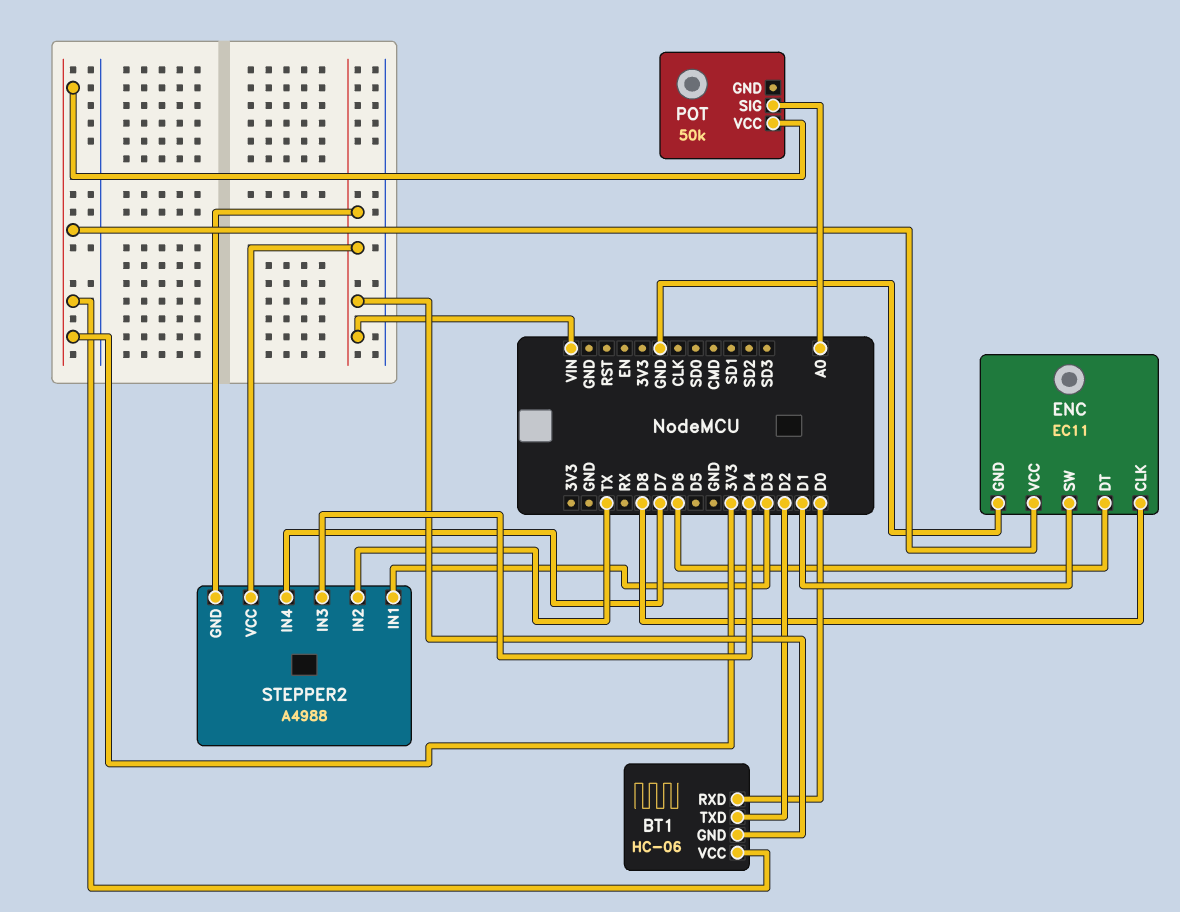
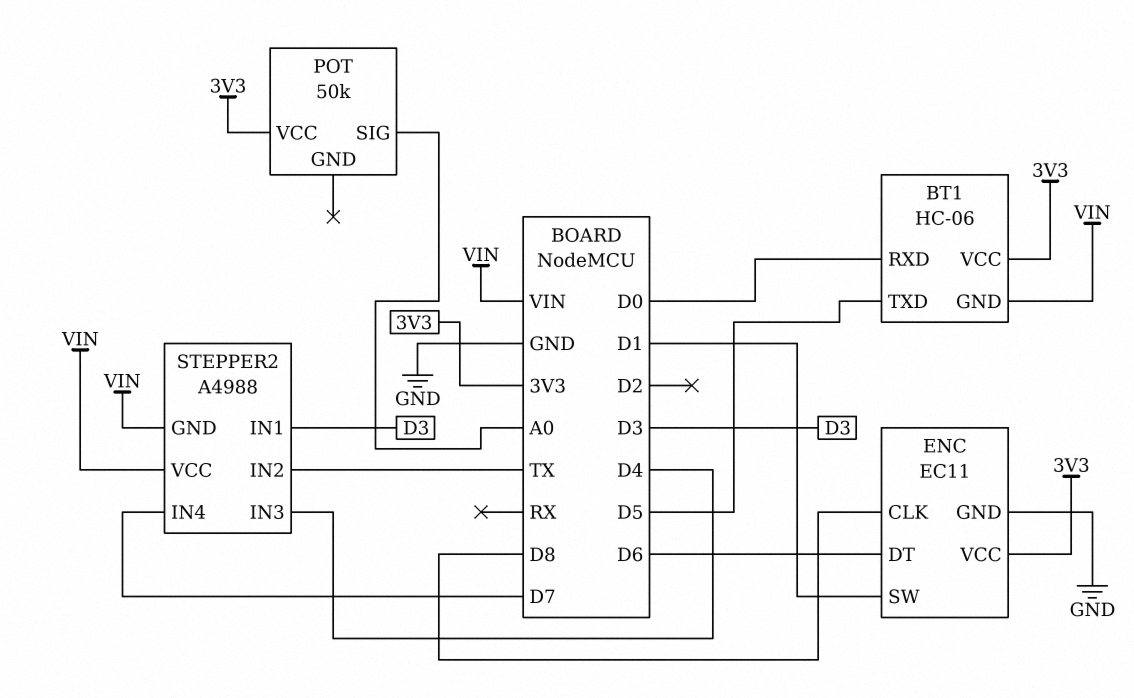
BT1 pin TXD: D2 -> D5

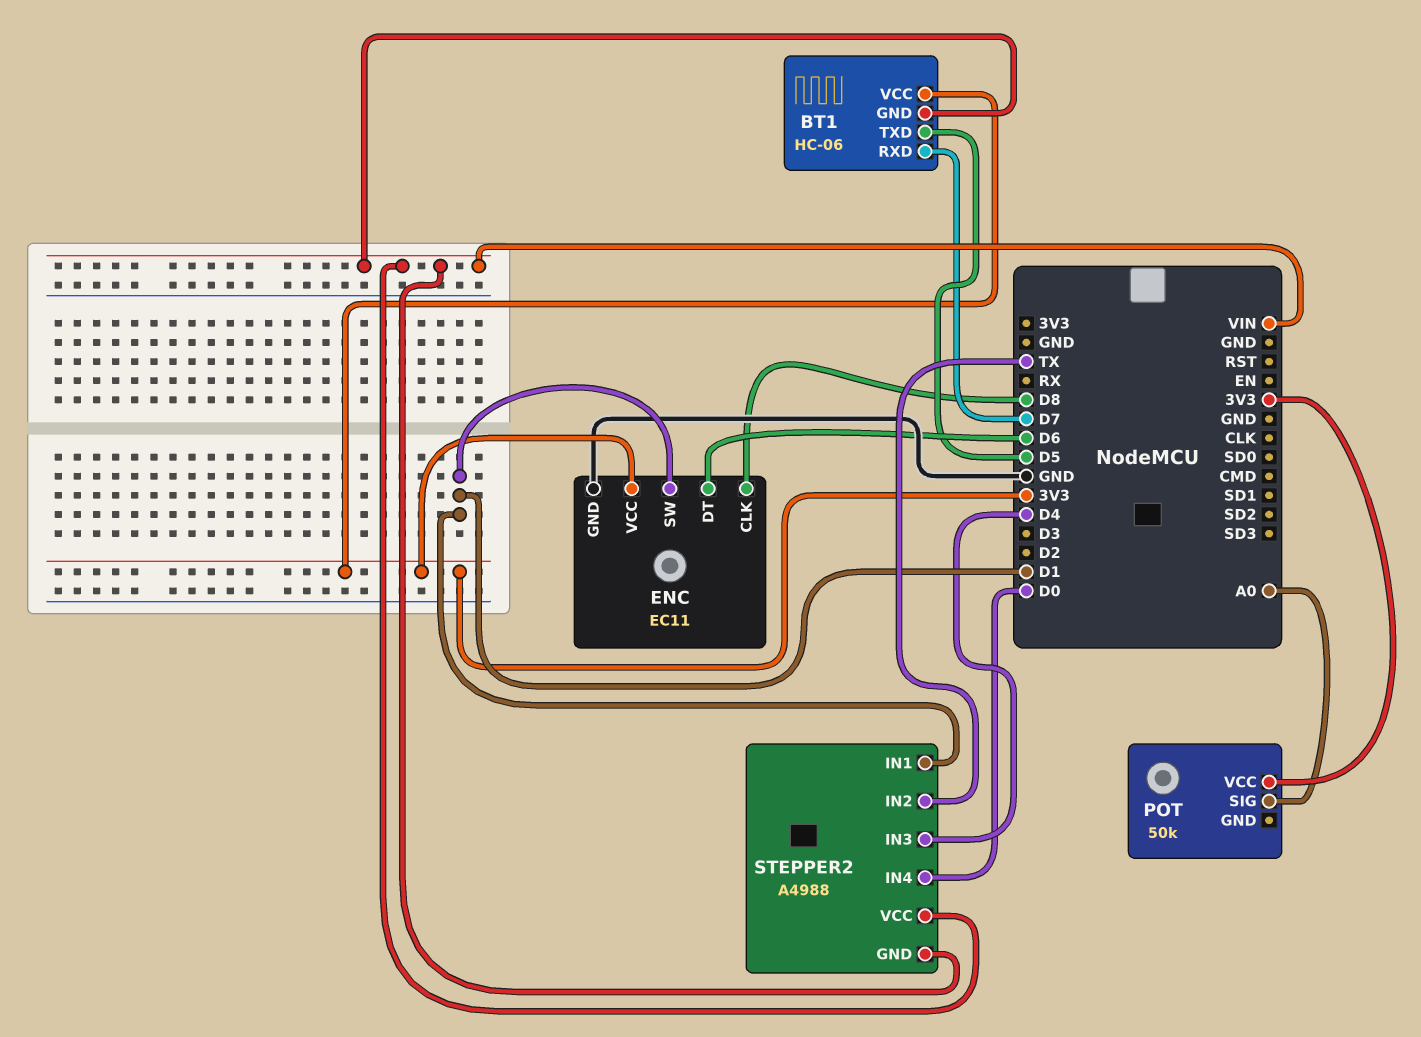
BT1 pin RXD: D0 -> D7
STEPPER2 pin IN1: D3 -> D1
STEPPER2 pin IN4: D7 -> D0

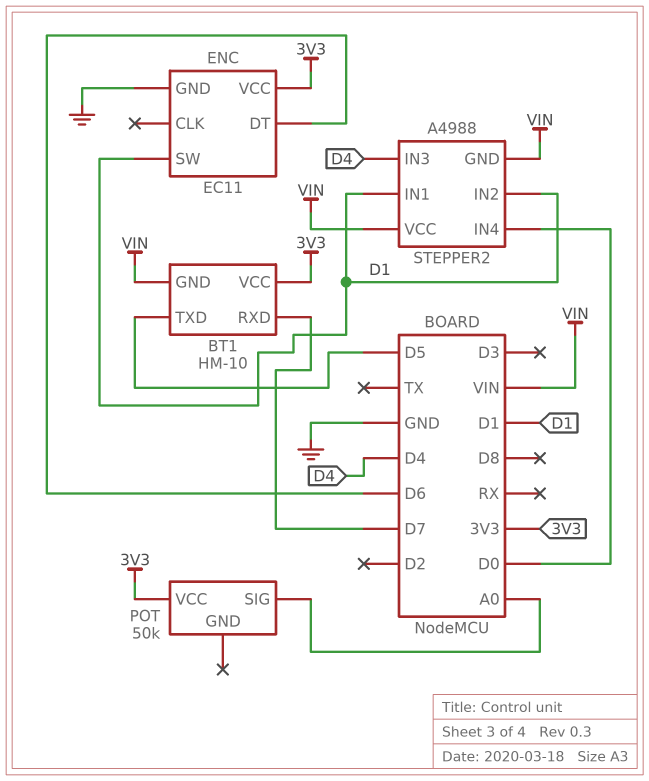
BT1: HC-06 -> HM-10
ENC pin CLK: D8 -> none
STEPPER2 pin IN2: TX -> D1

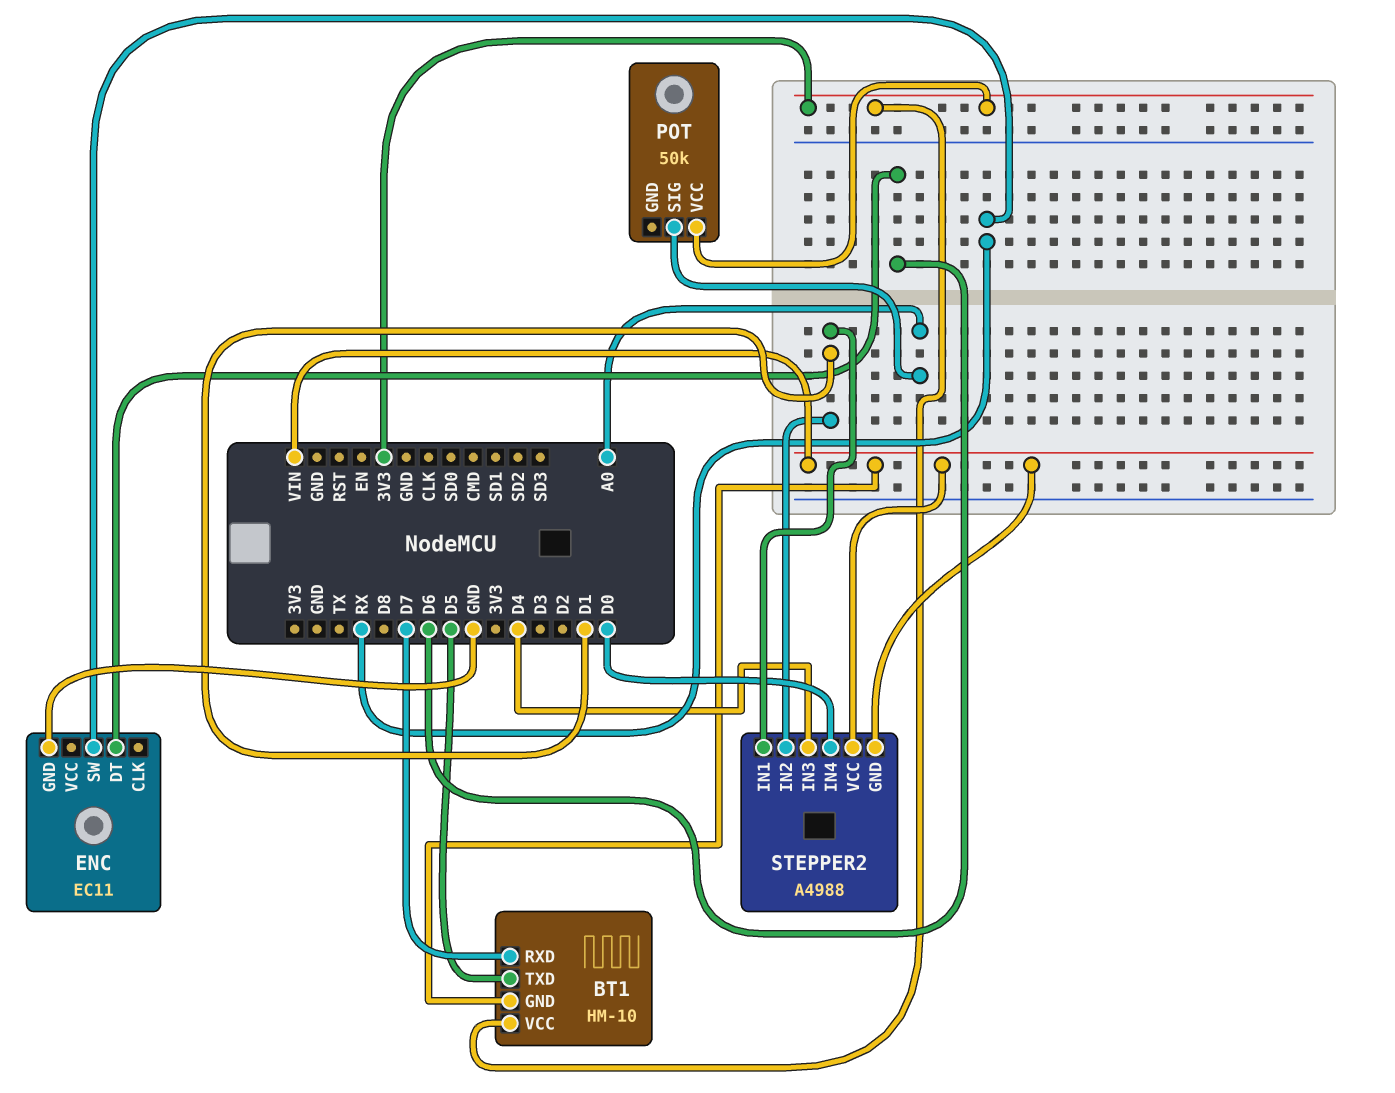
ENC pin SW: D1 -> RX
ENC pin VCC: 3V3 -> none

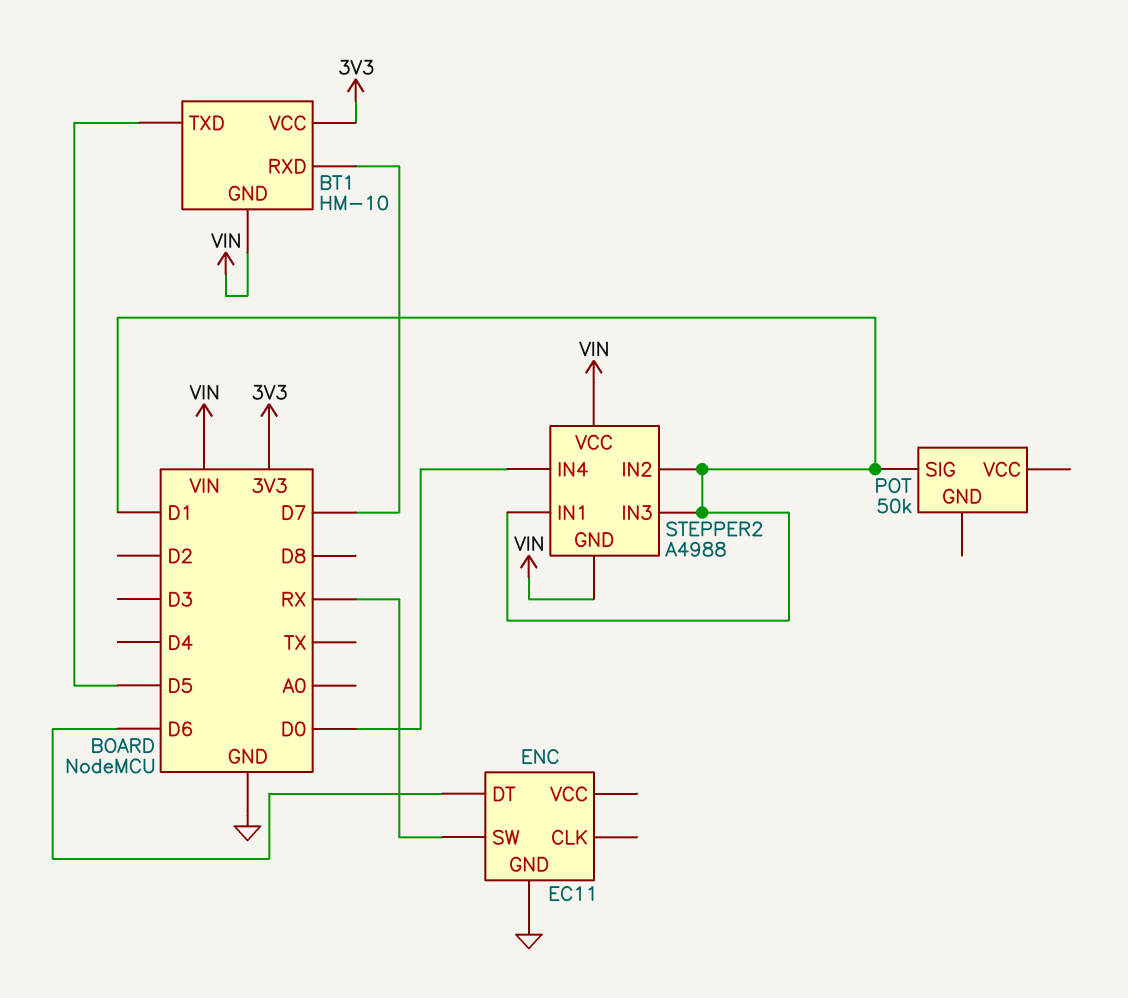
POT pin SIG: A0 -> D1
POT pin VCC: 3V3 -> none
STEPPER2 pin IN3: D4 -> D1

